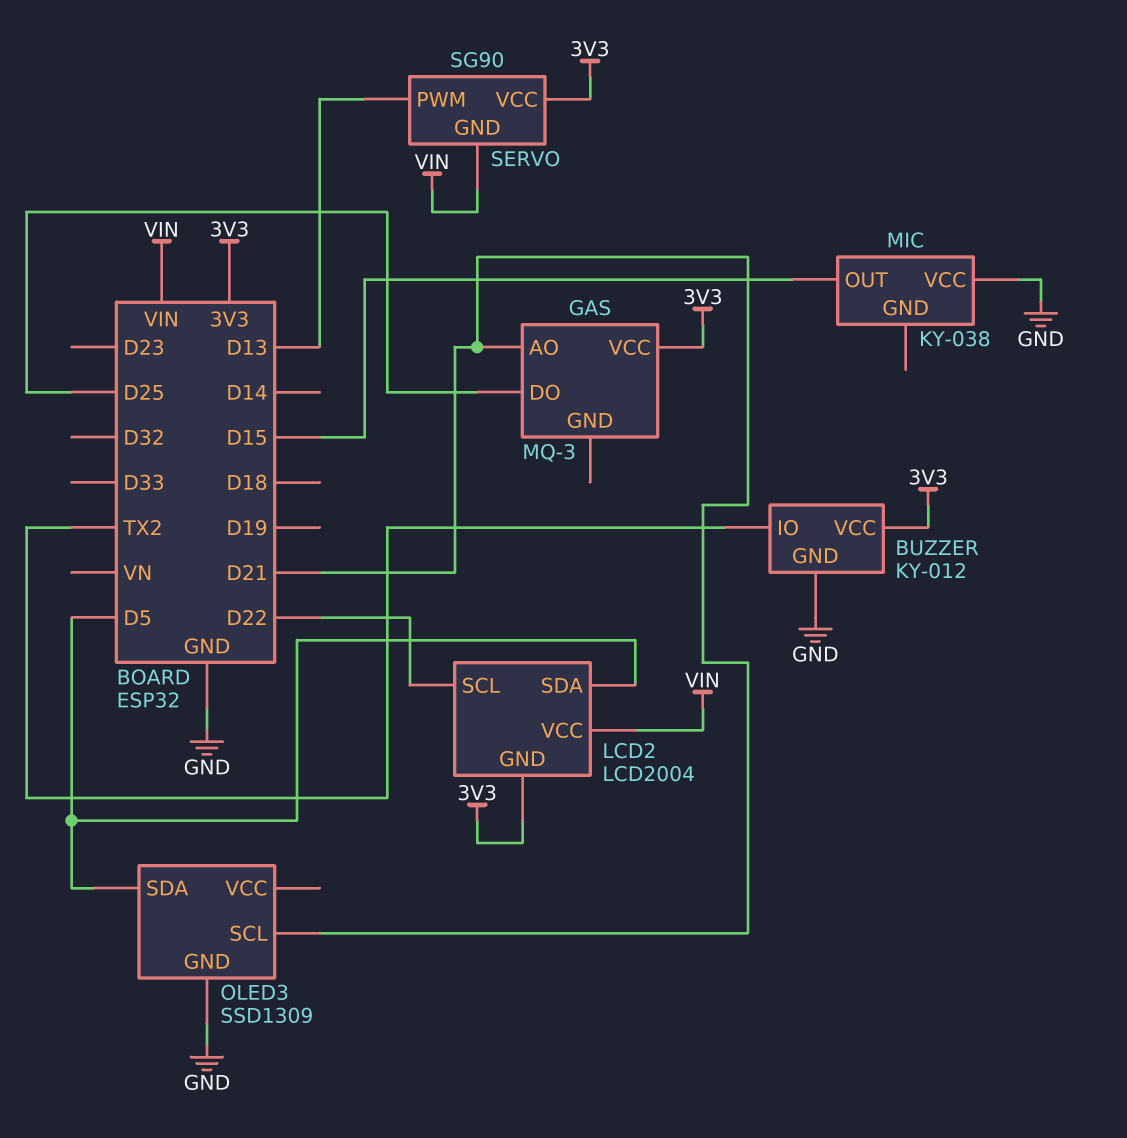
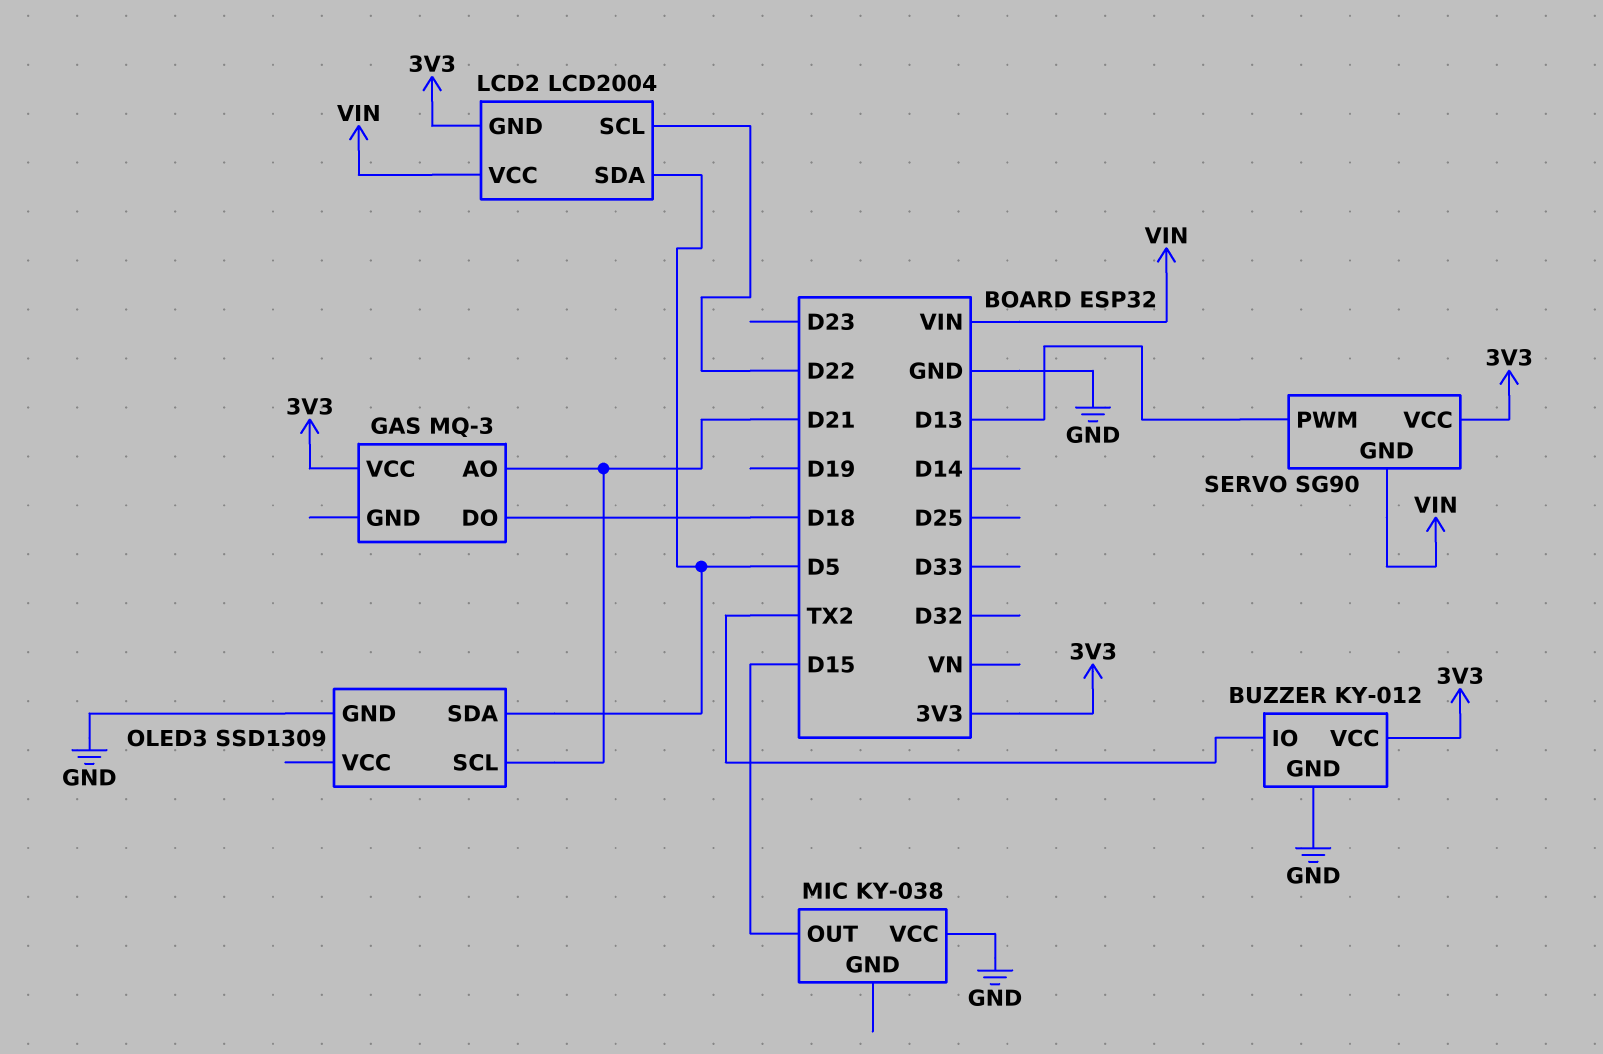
GAS pin DO: D25 -> D18

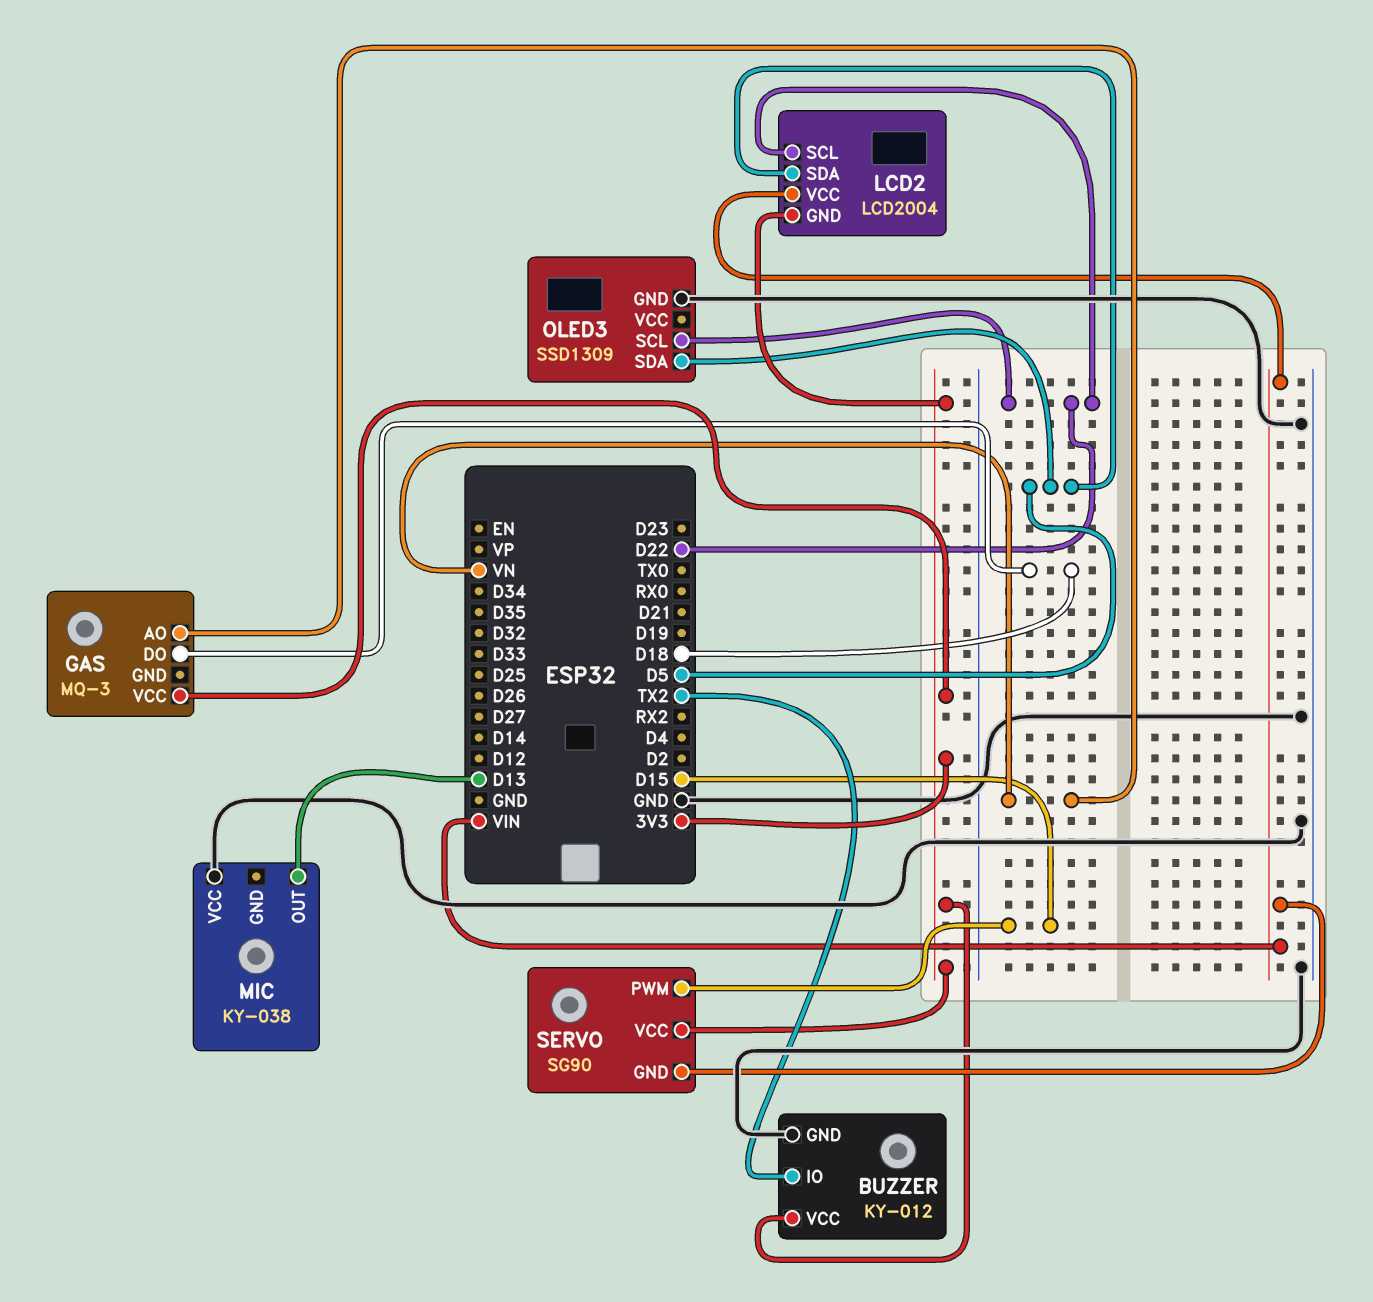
GAS pin AO: D21 -> VN
MIC pin OUT: D15 -> D13
OLED3 pin SCL: D21 -> D22
SERVO pin PWM: D13 -> D15

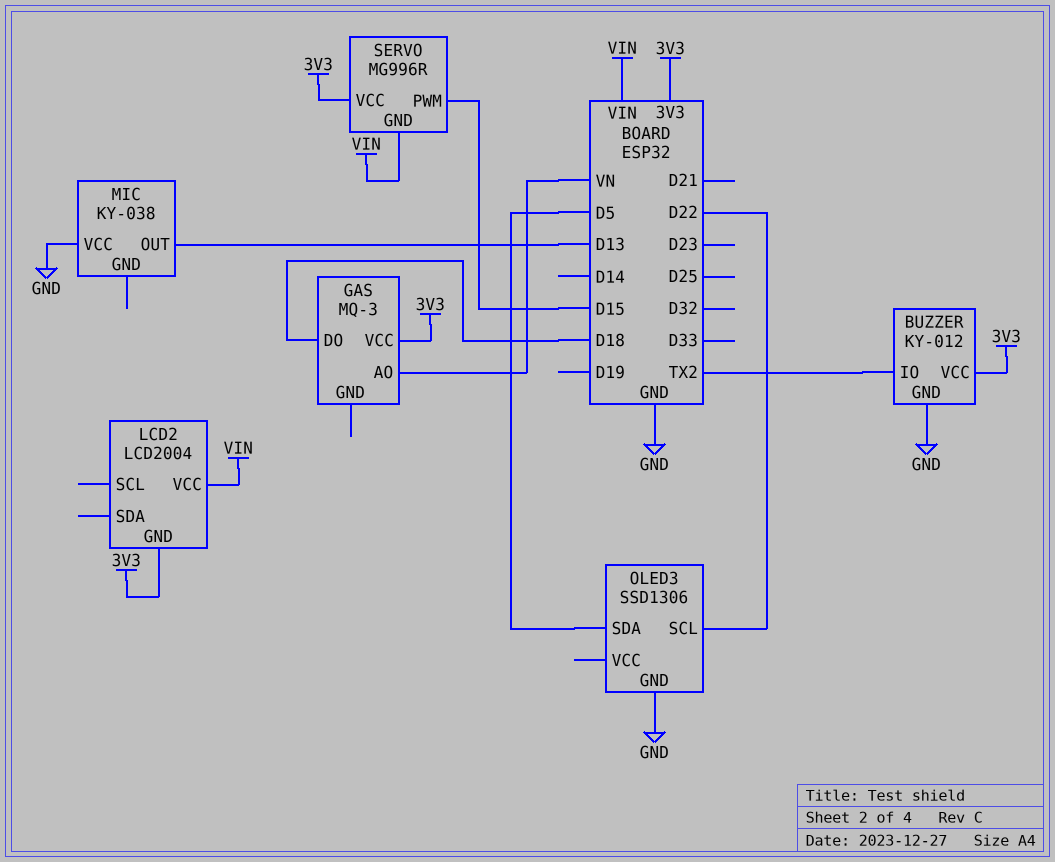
LCD2 pin SCL: D22 -> none
LCD2 pin SDA: D5 -> none
OLED3: SSD1309 -> SSD1306
SERVO: SG90 -> MG996R

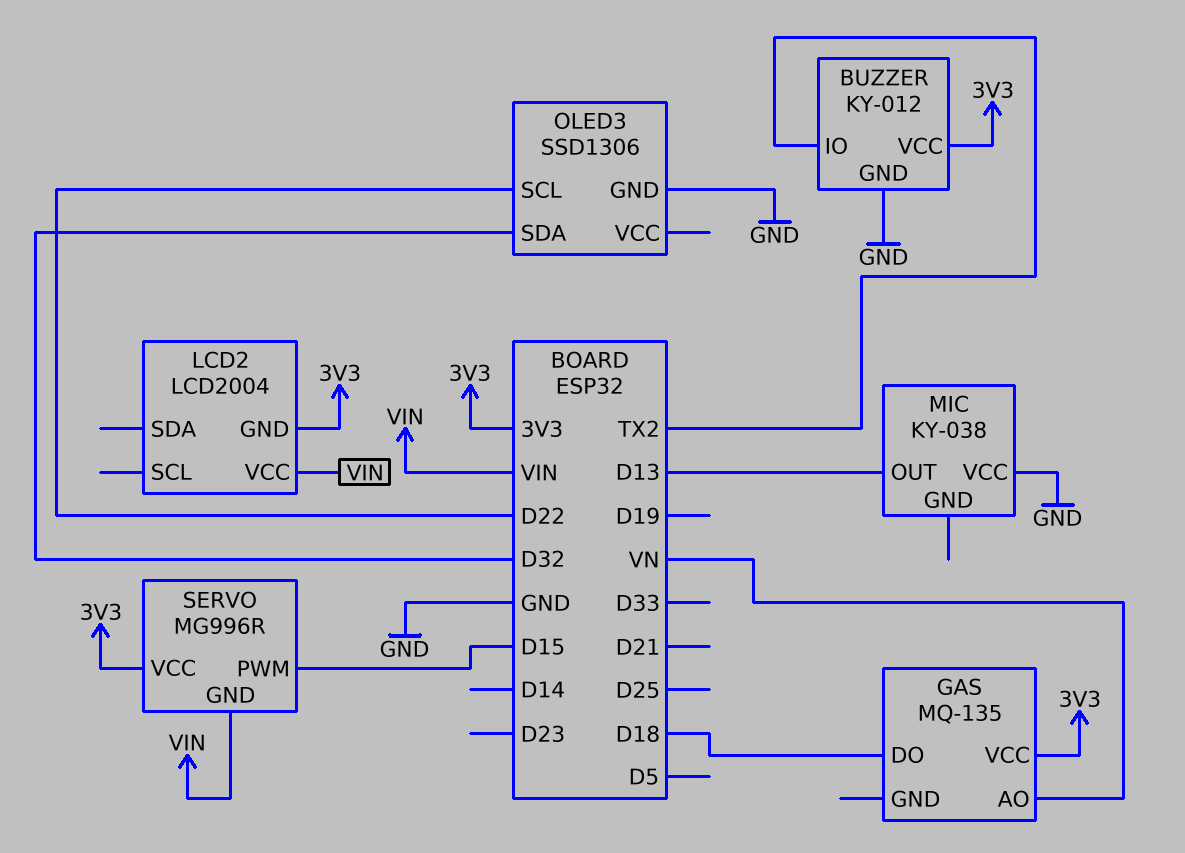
GAS: MQ-3 -> MQ-135
OLED3 pin SDA: D5 -> D32

